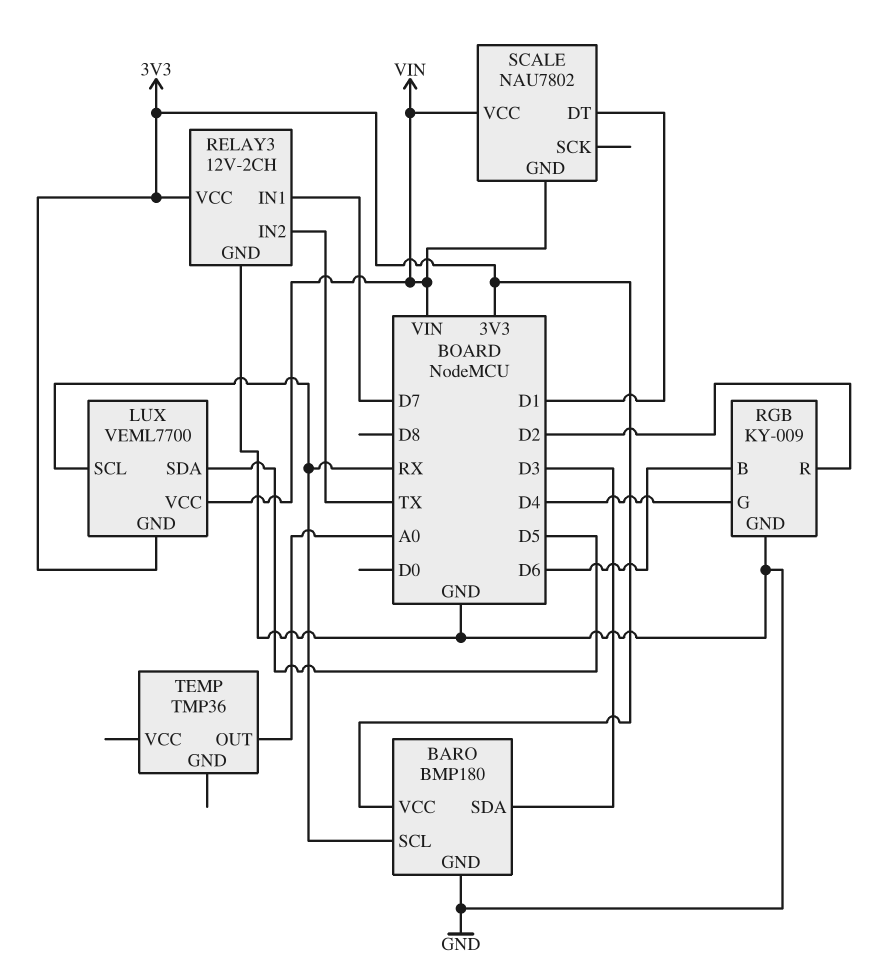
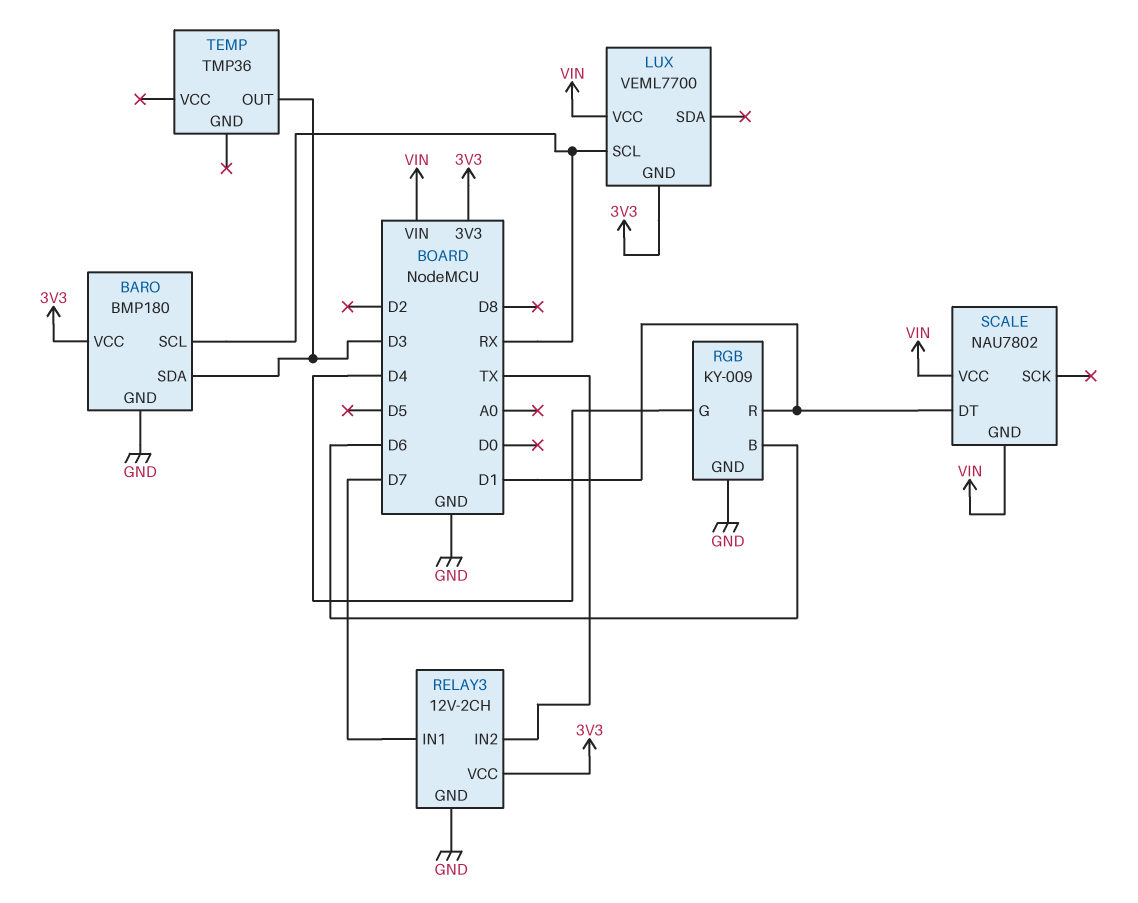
LUX pin SDA: D5 -> none
RGB pin R: D2 -> D1
TEMP pin OUT: A0 -> D3

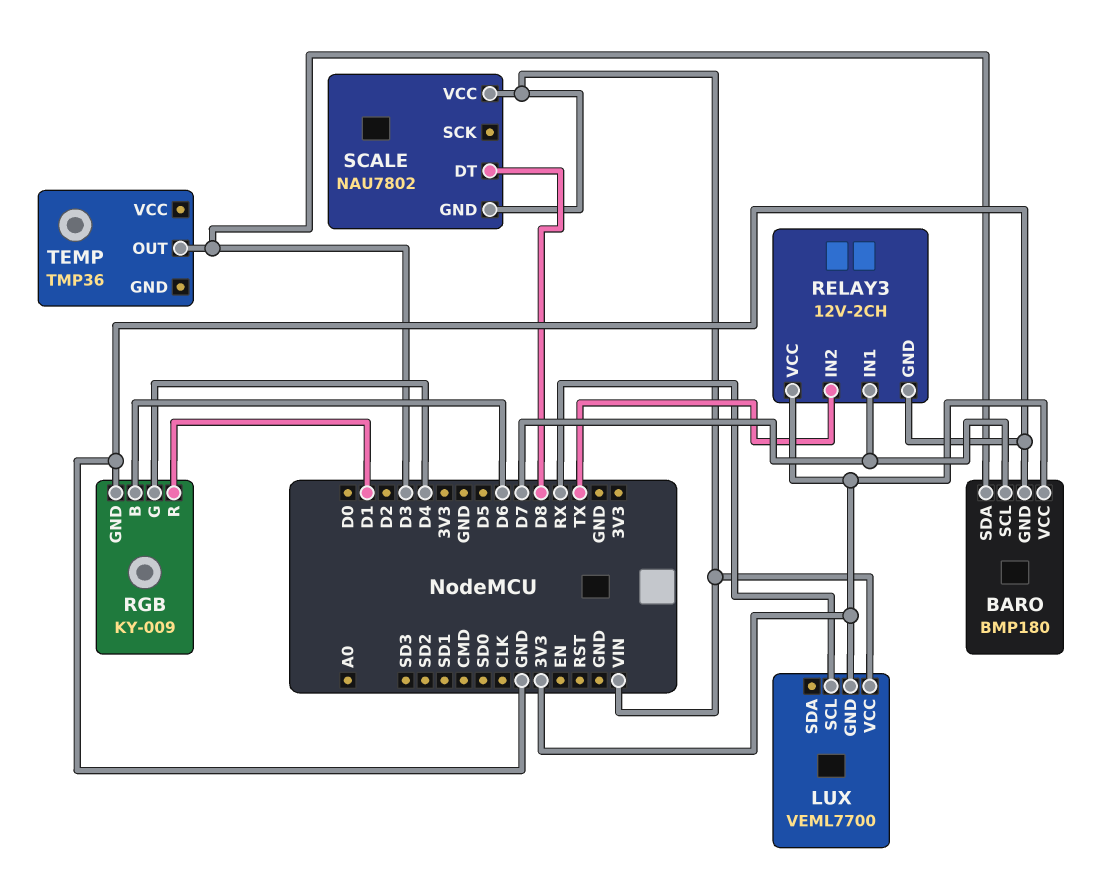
BARO pin SCL: RX -> D7
SCALE pin DT: D1 -> D8

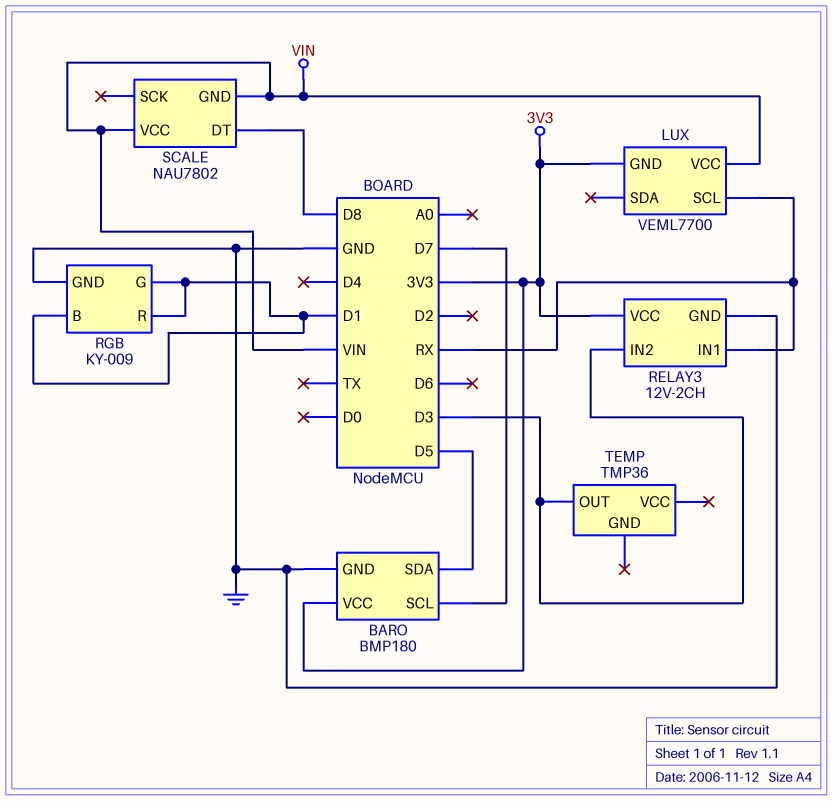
BARO pin SDA: D3 -> D5
RELAY3 pin IN1: D7 -> RX
RELAY3 pin IN2: TX -> D3
RGB pin B: D6 -> D1
RGB pin G: D4 -> D1

